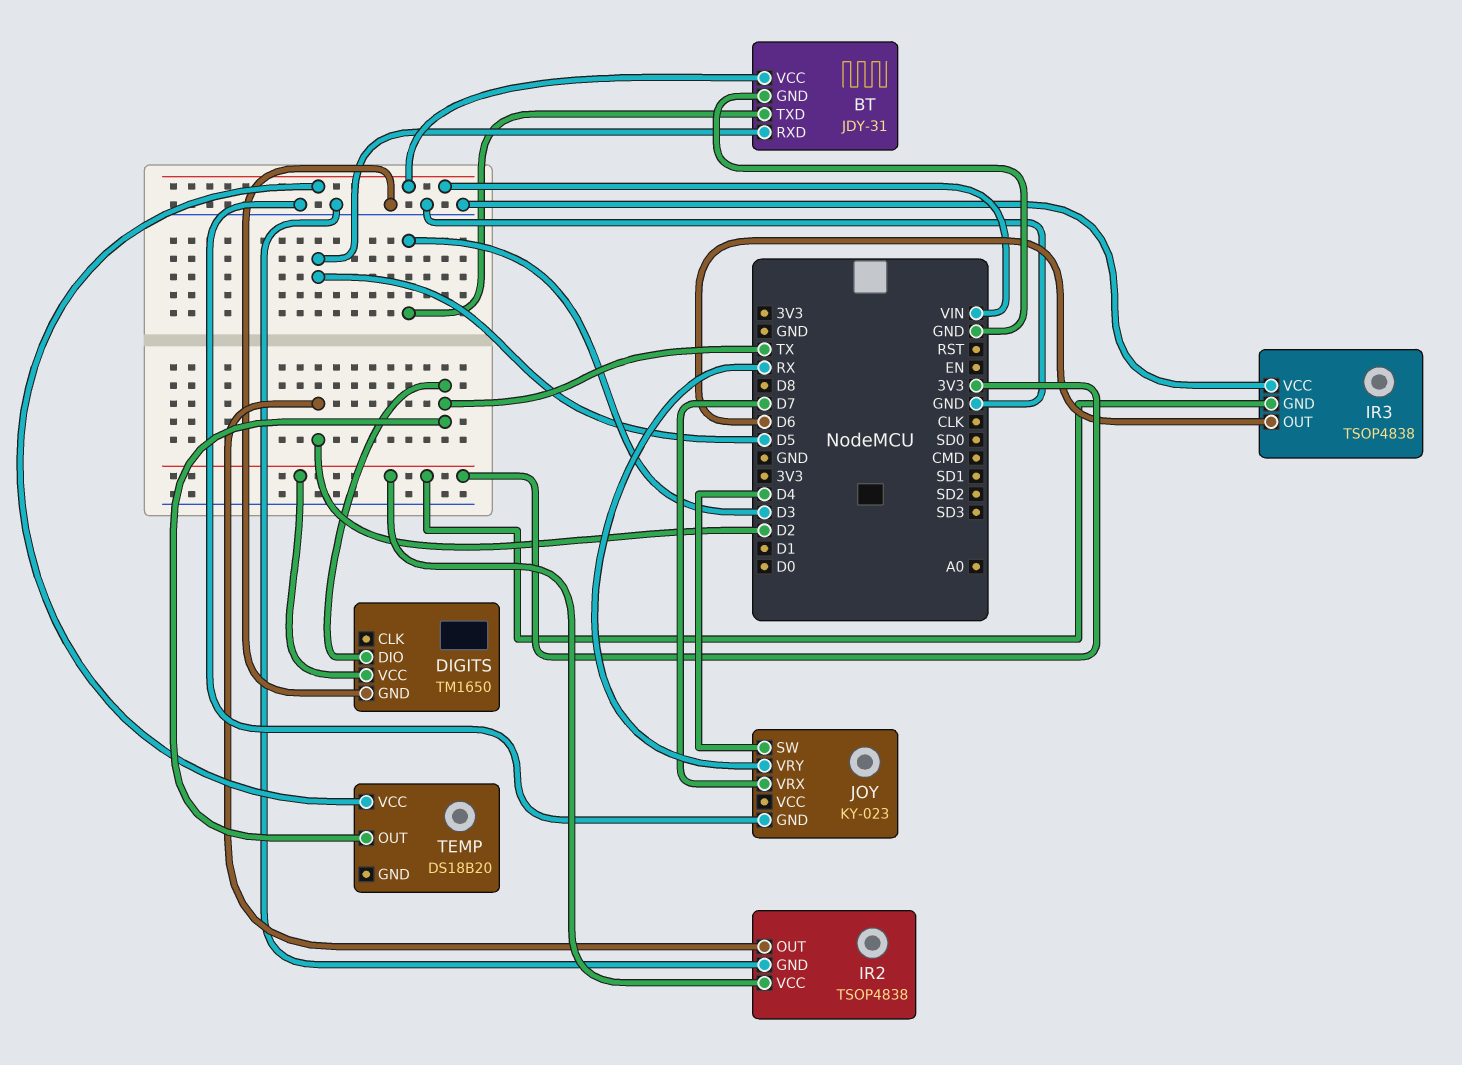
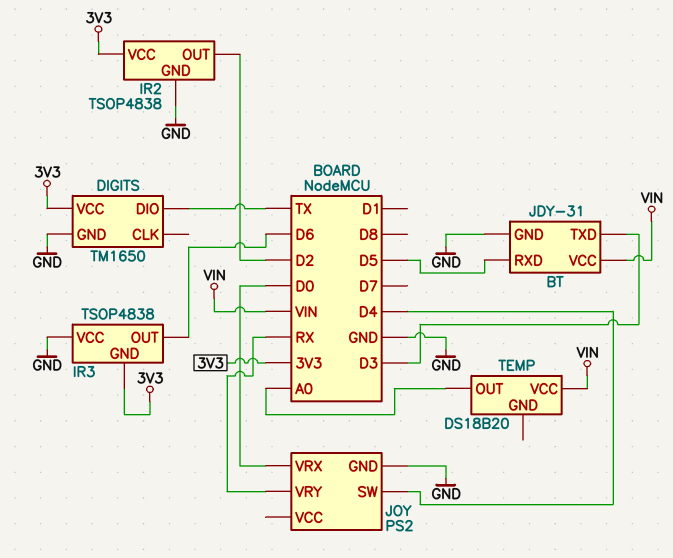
JOY: KY-023 -> PS2
JOY pin VRX: D7 -> D0
TEMP pin OUT: TX -> A0

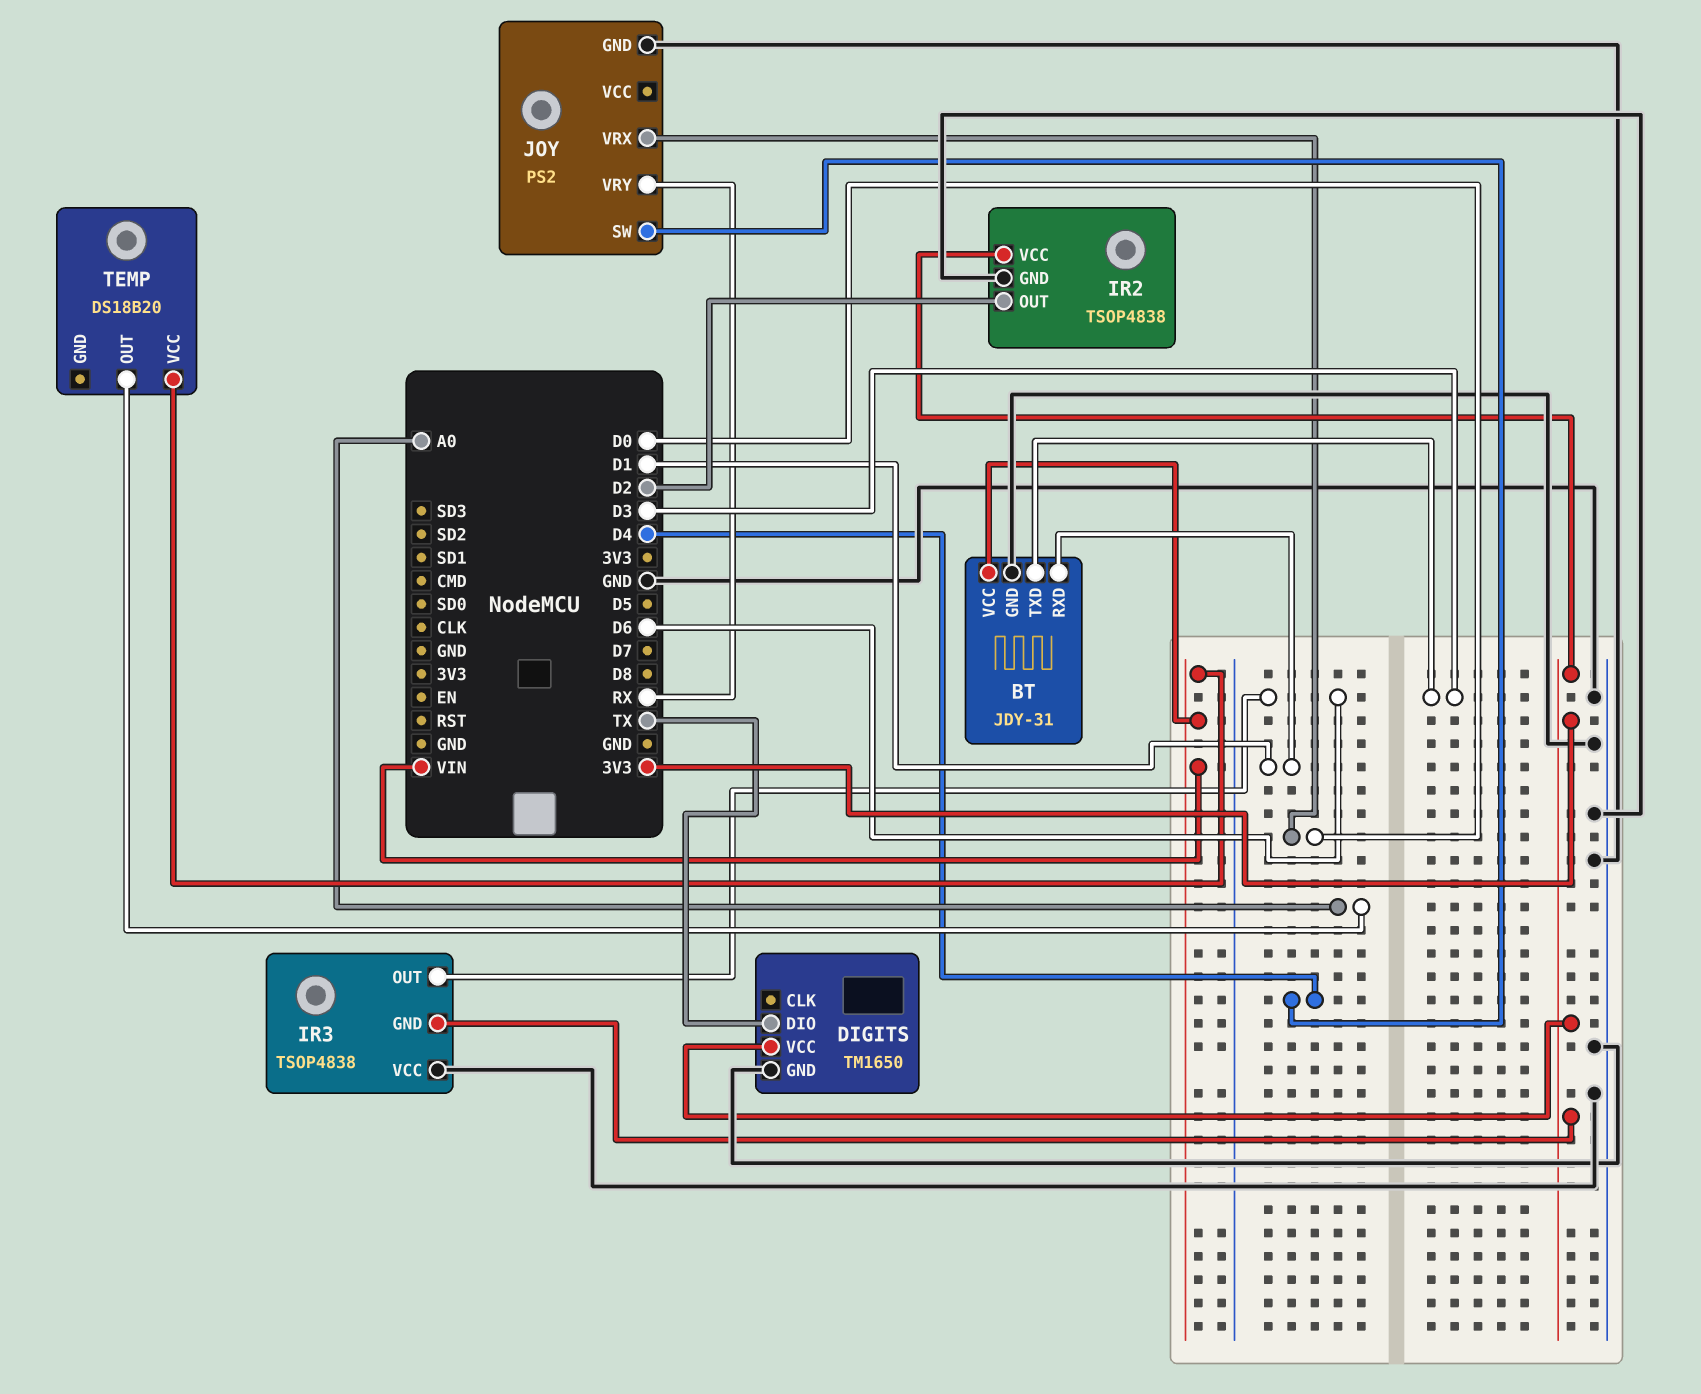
BT pin RXD: D5 -> D1

